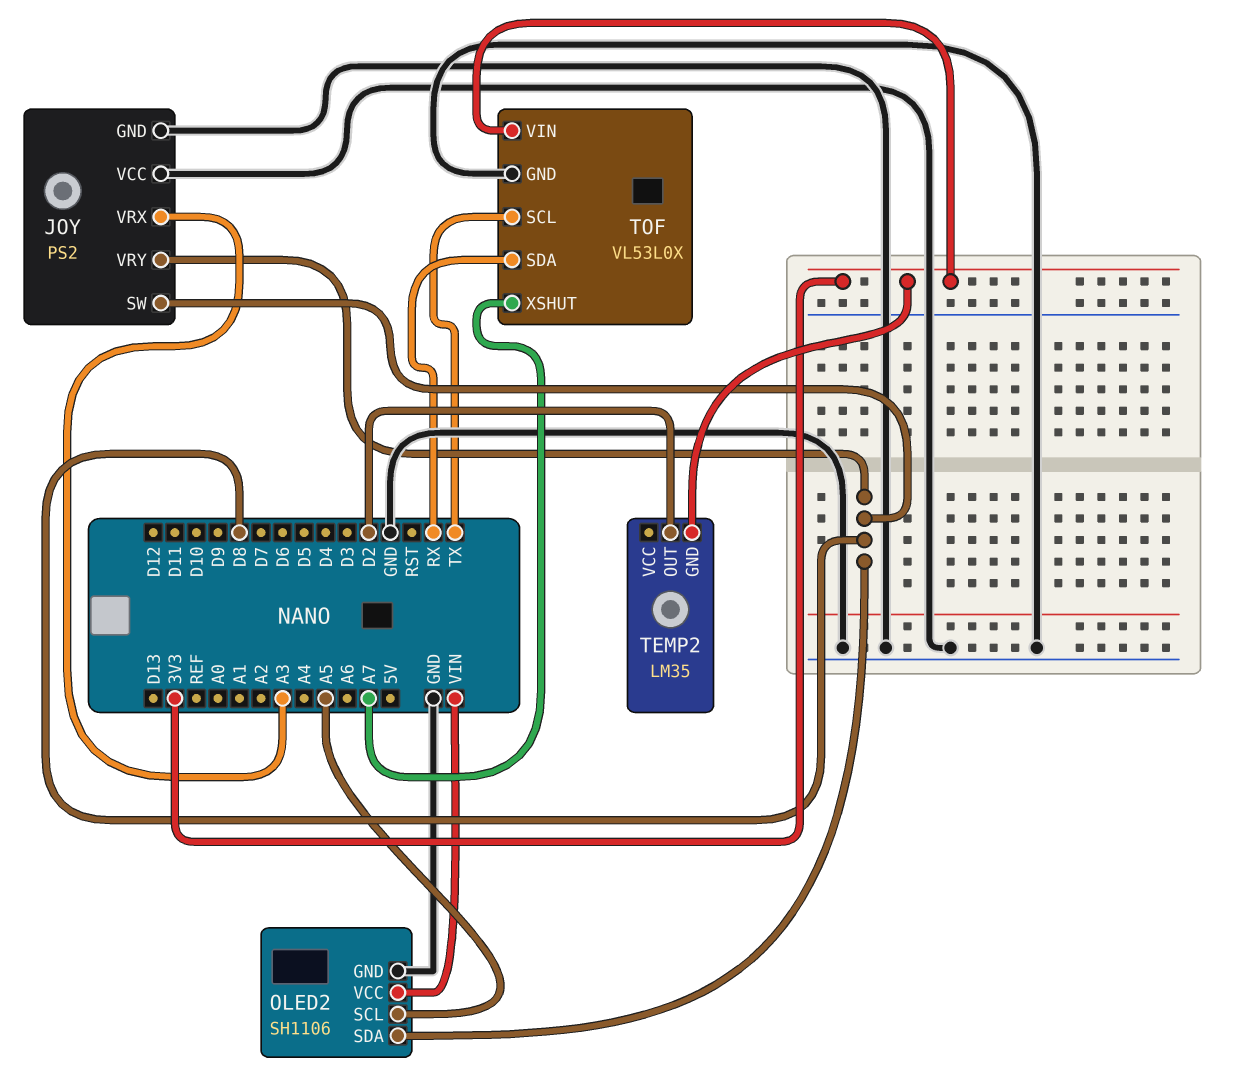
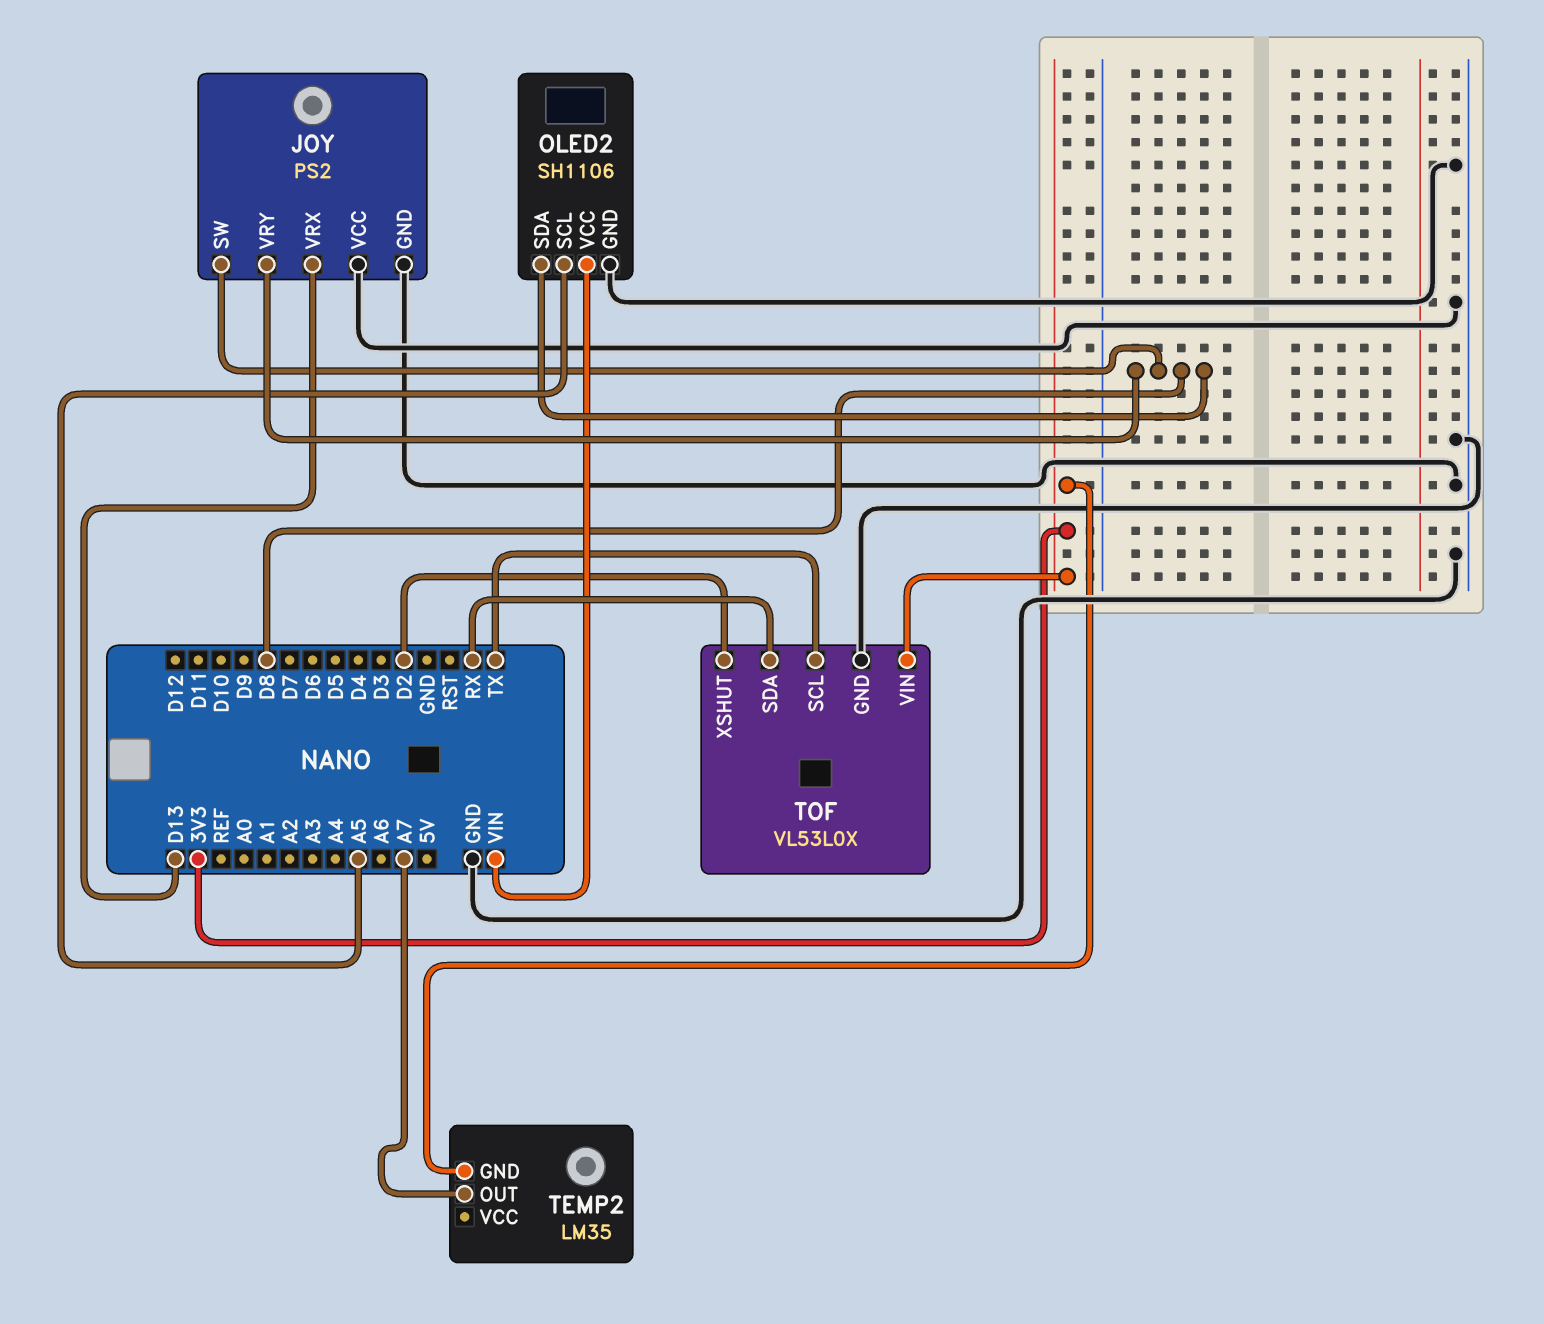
JOY pin VRX: A3 -> D13
TEMP2 pin OUT: D2 -> A7
TOF pin XSHUT: A7 -> D2

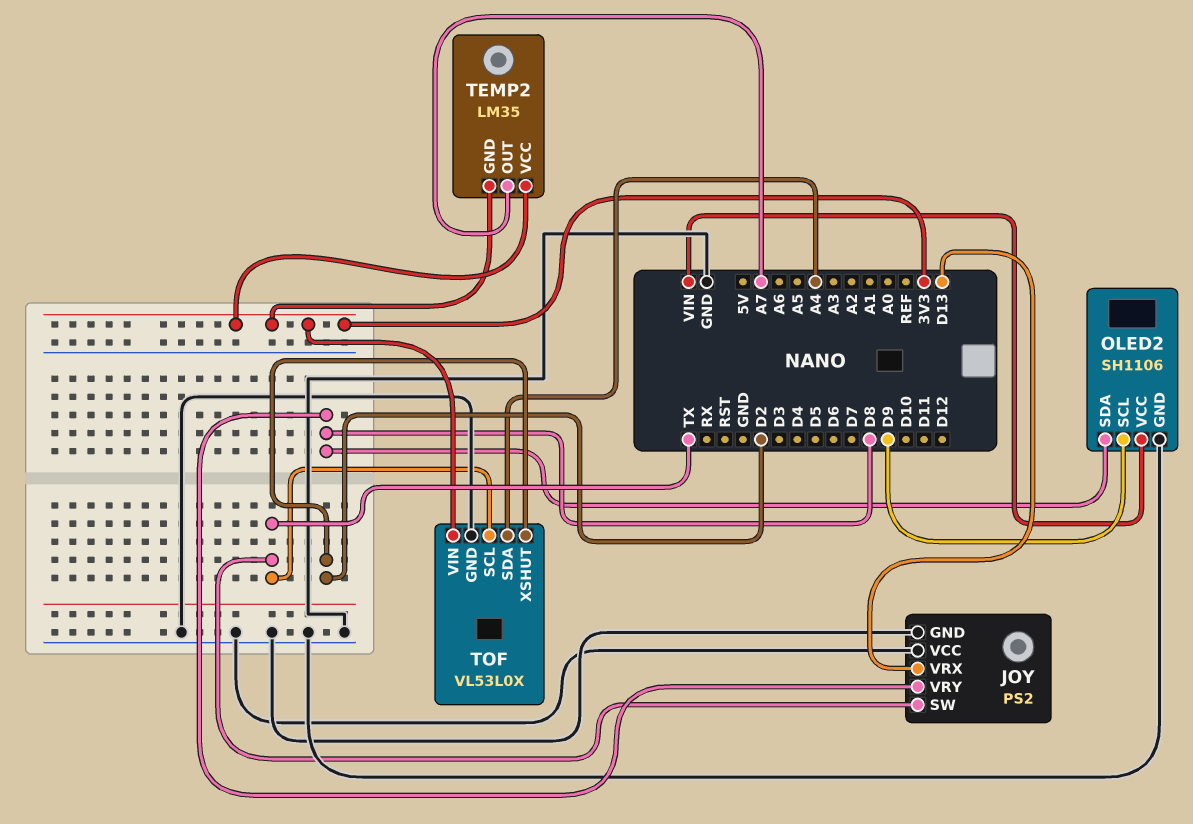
JOY pin SW: D8 -> TX
OLED2 pin SCL: A5 -> D9
TEMP2 pin VCC: none -> 3V3
TOF pin SDA: RX -> A4

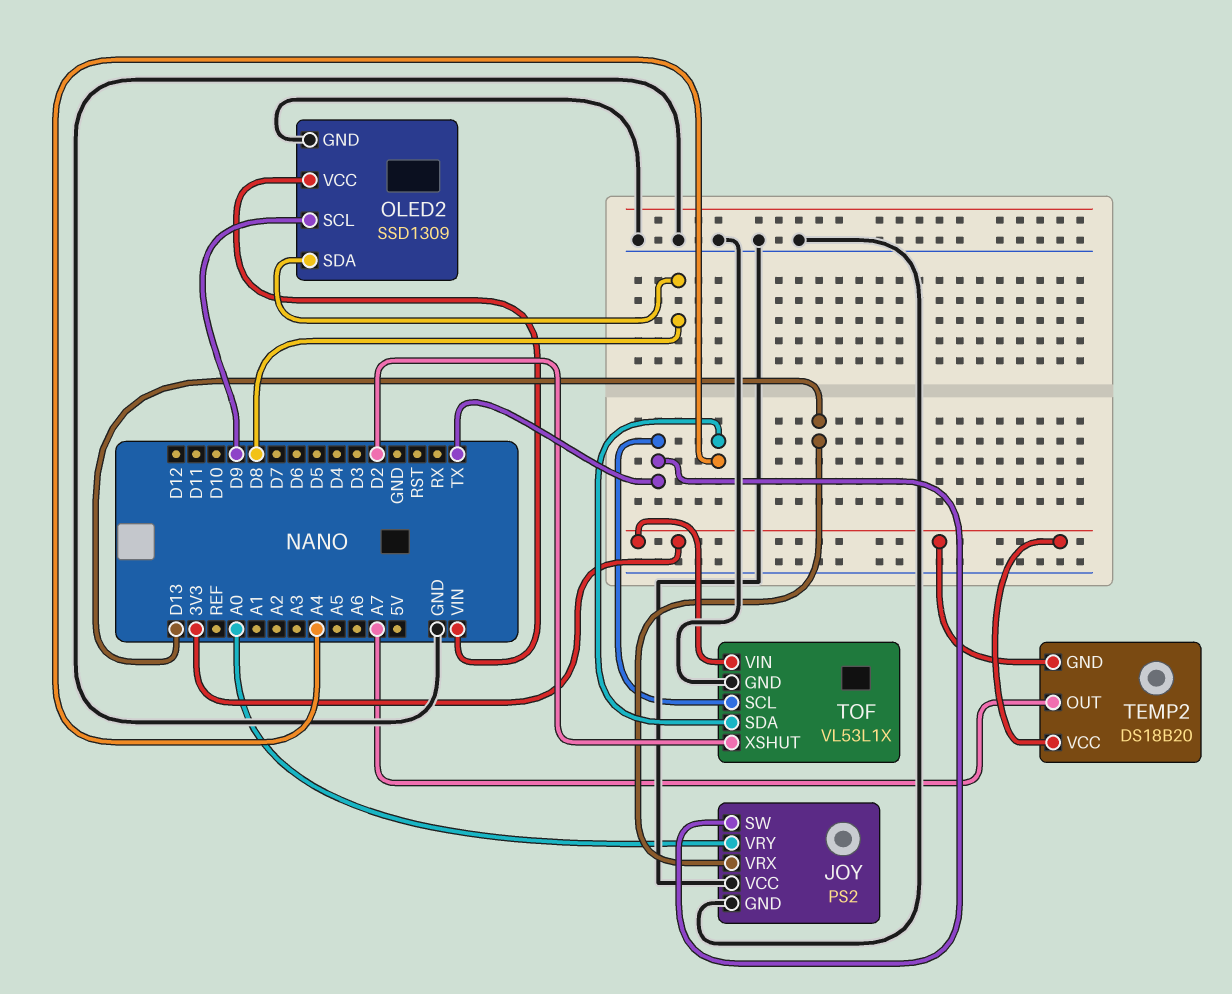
JOY pin VRY: D8 -> A0
OLED2: SH1106 -> SSD1309
TEMP2: LM35 -> DS18B20
TOF: VL53L0X -> VL53L1X

